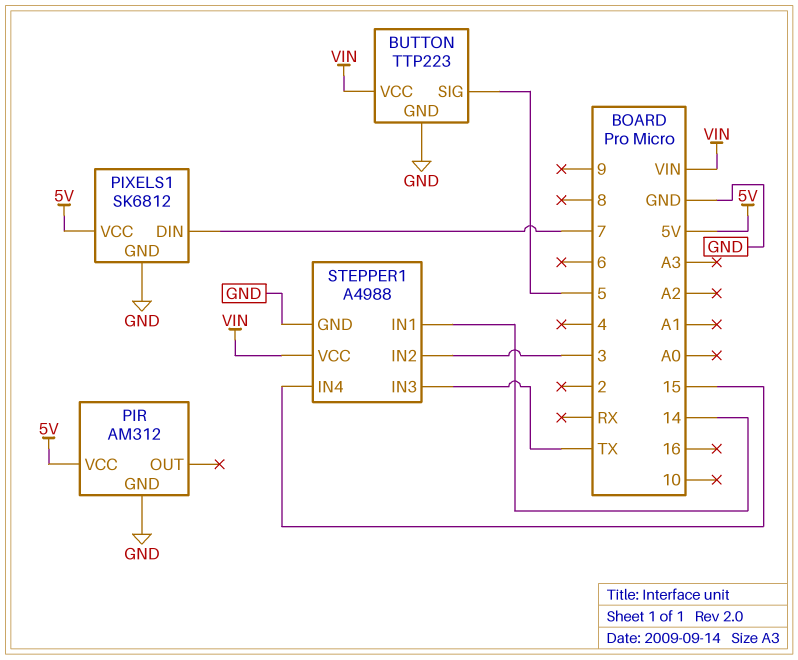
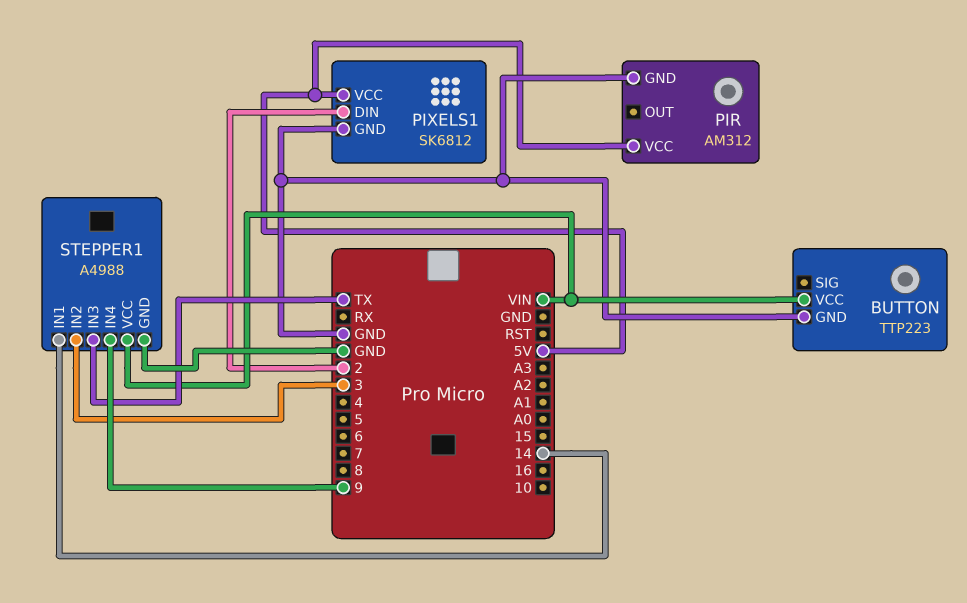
BUTTON pin SIG: 5 -> none
PIXELS1 pin DIN: 7 -> 2
STEPPER1 pin IN4: 15 -> 9

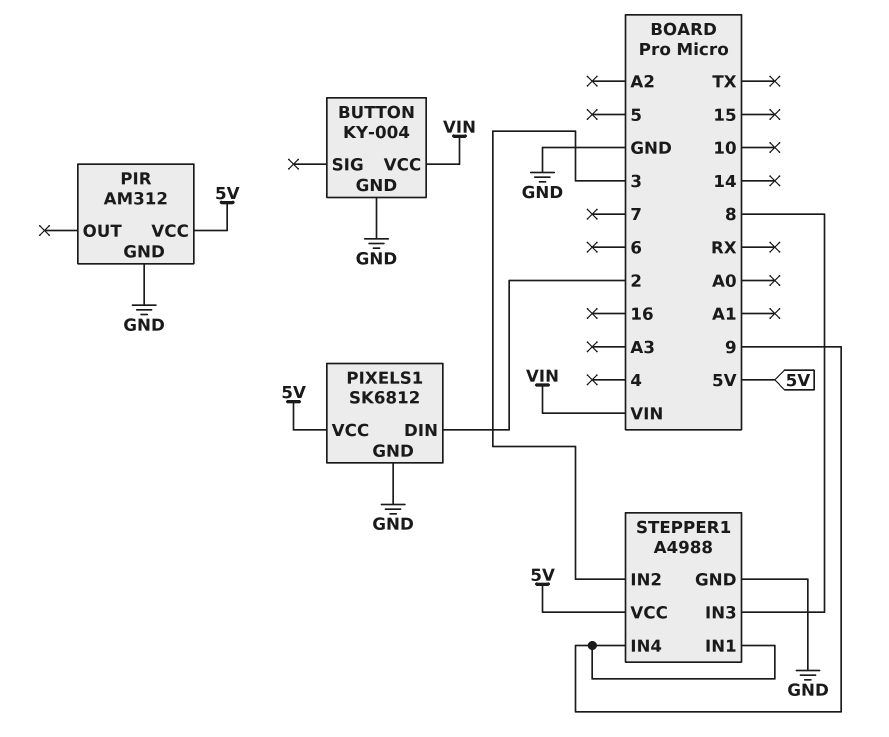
BUTTON: TTP223 -> KY-004
STEPPER1 pin IN1: 14 -> 9
STEPPER1 pin IN3: TX -> 8
STEPPER1 pin VCC: VIN -> 5V

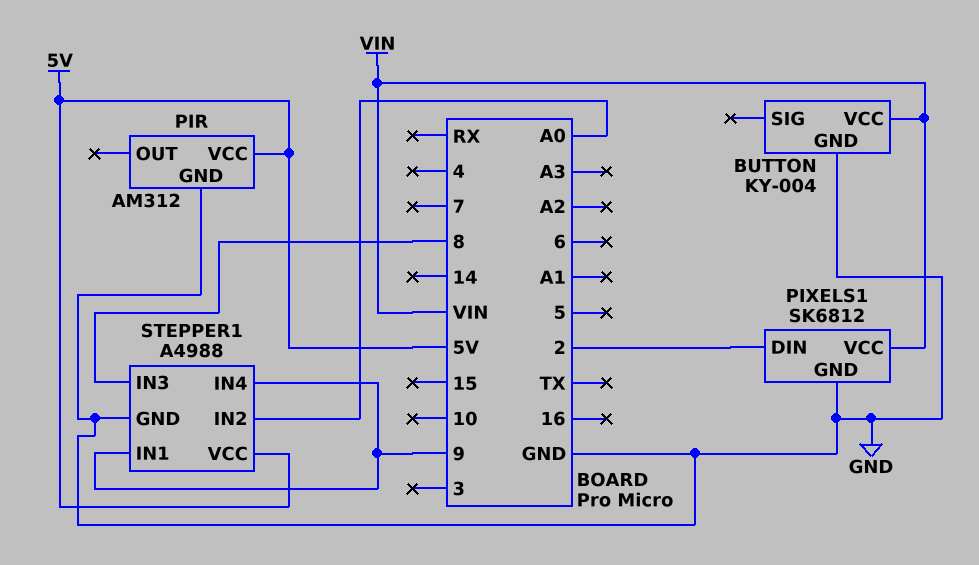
PIXELS1 pin VCC: 5V -> VIN
STEPPER1 pin IN2: 3 -> A0

